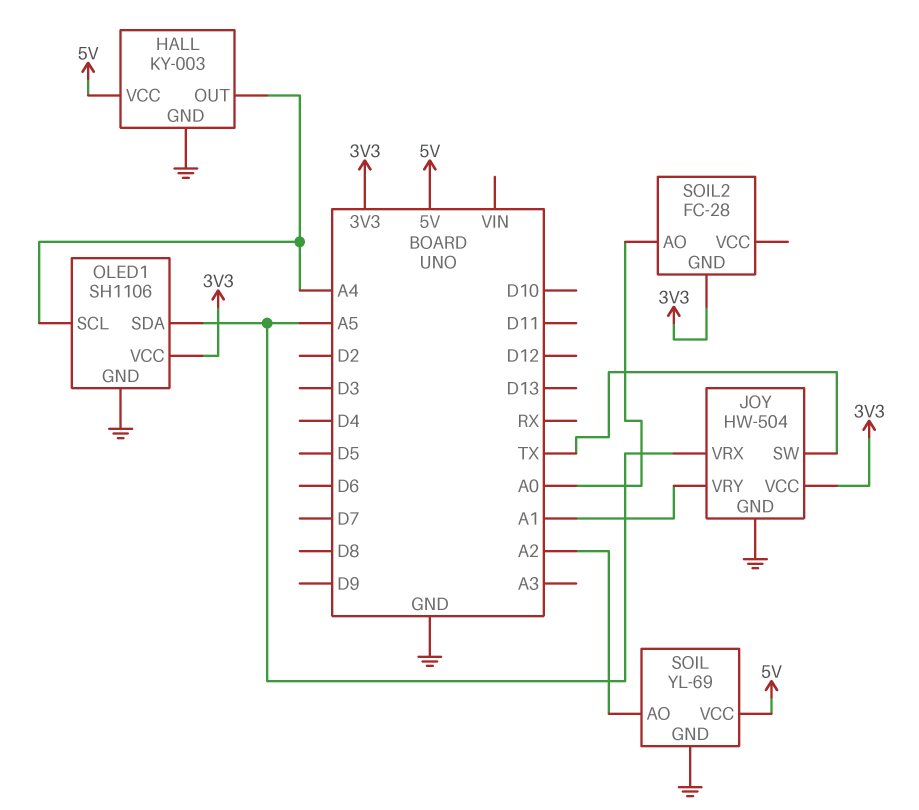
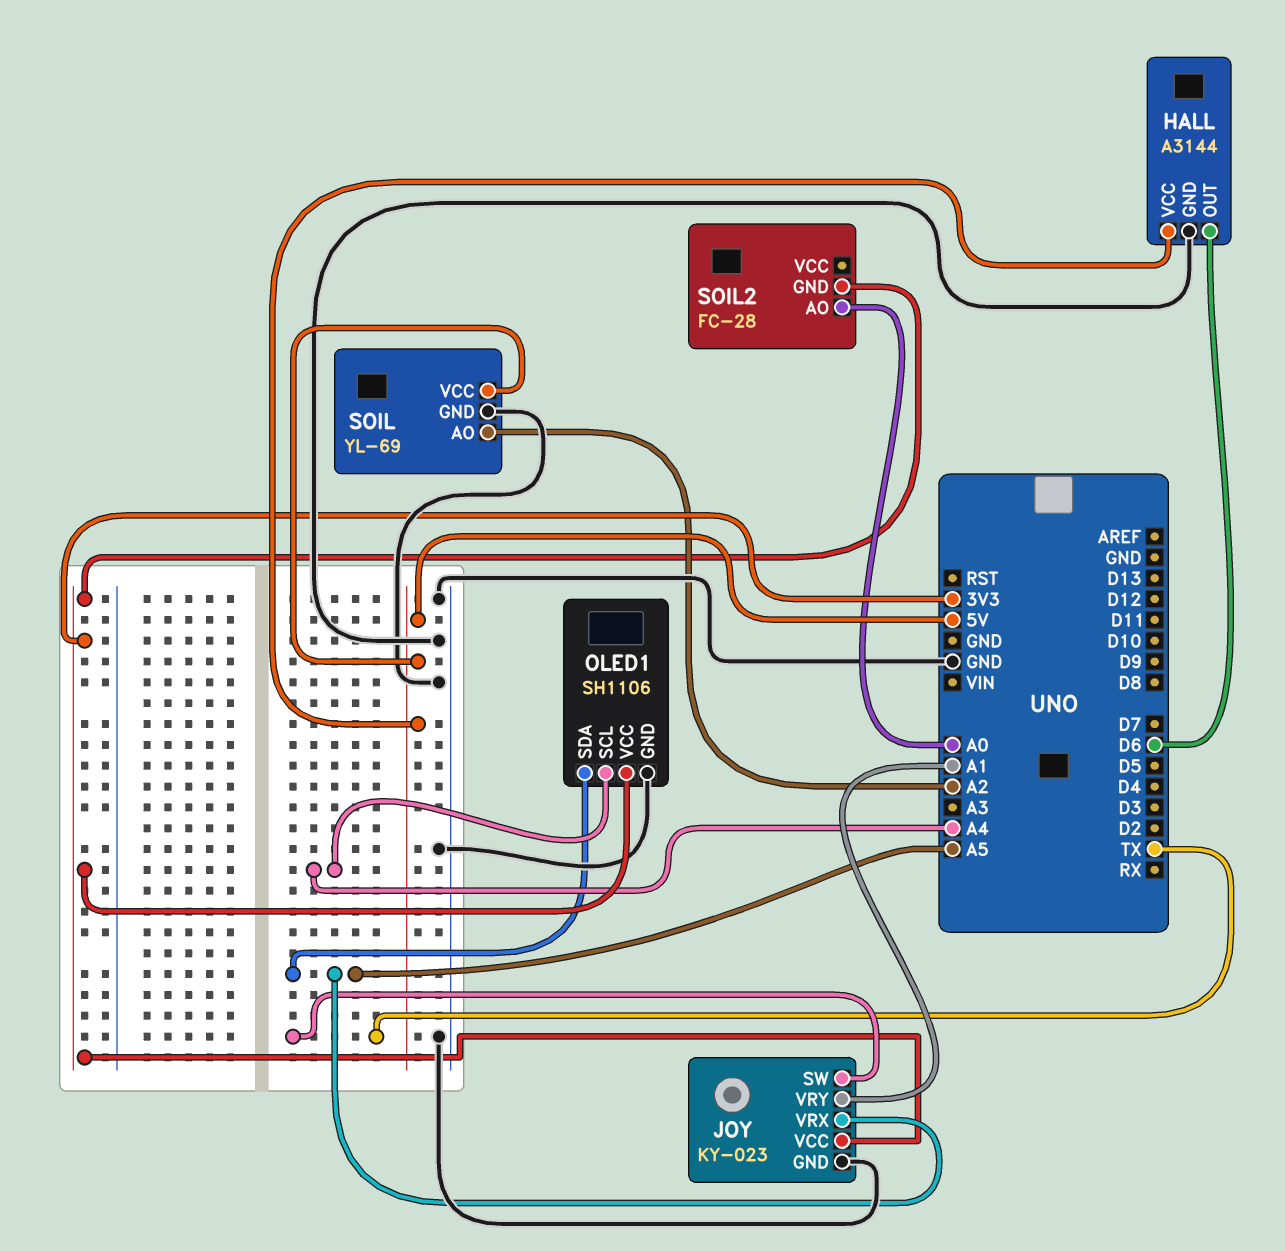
HALL: KY-003 -> A3144
HALL pin OUT: A4 -> D6
JOY: HW-504 -> KY-023

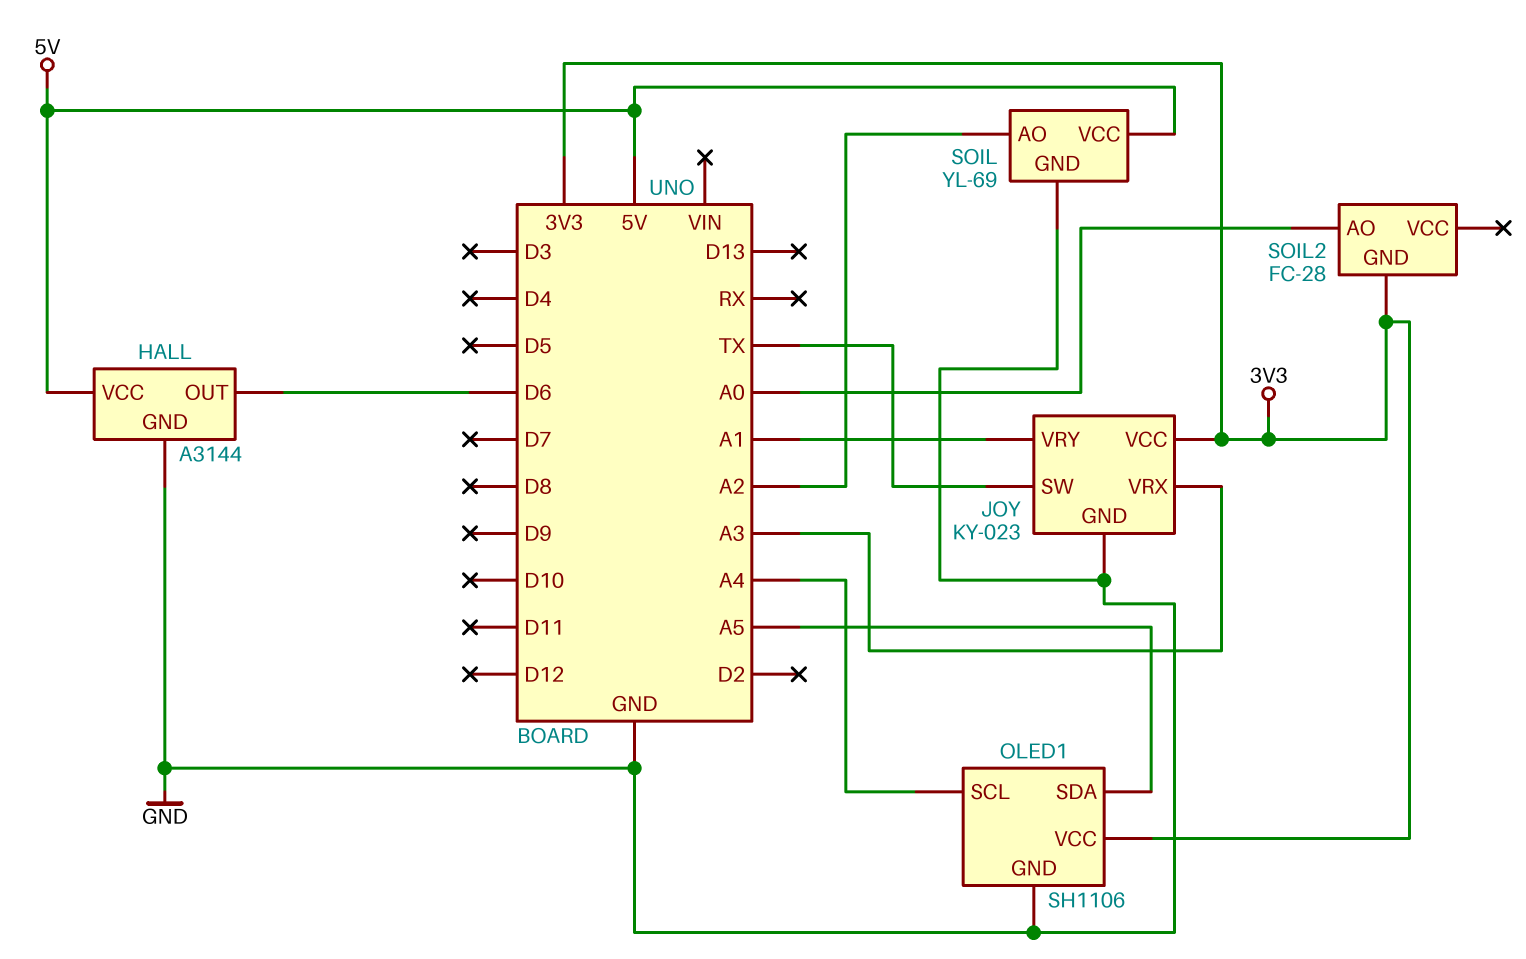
JOY pin VRX: A5 -> A3

